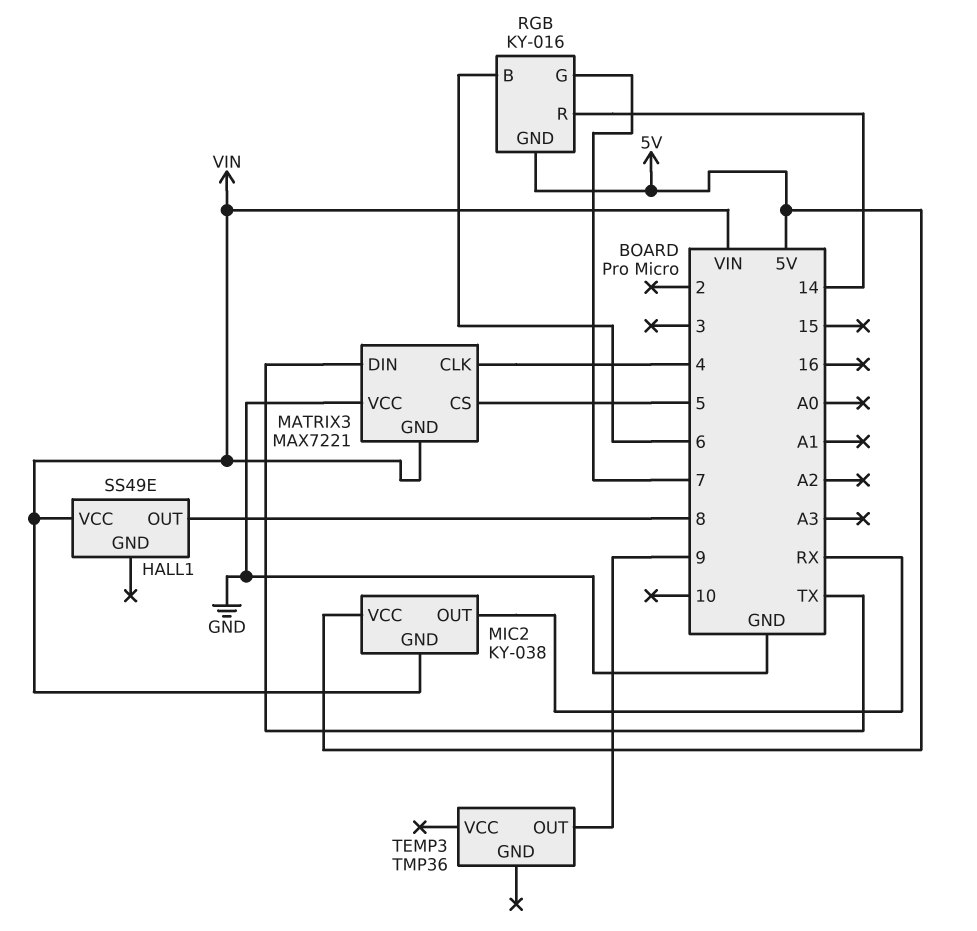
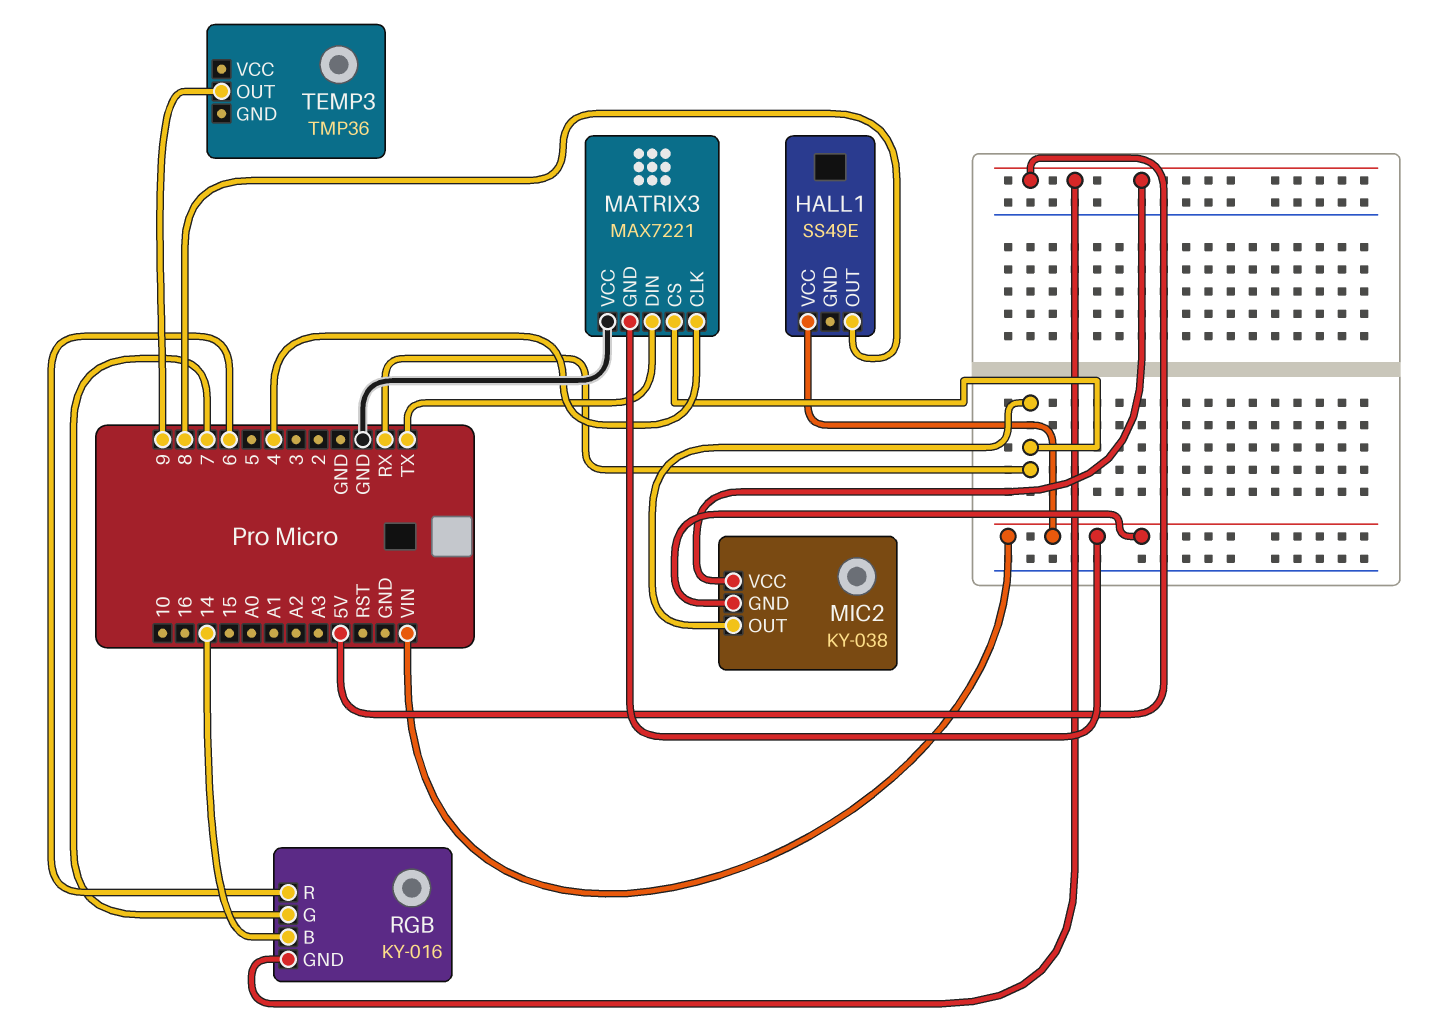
MATRIX3 pin CS: 5 -> RX
RGB pin B: 6 -> 14
RGB pin R: 14 -> 6

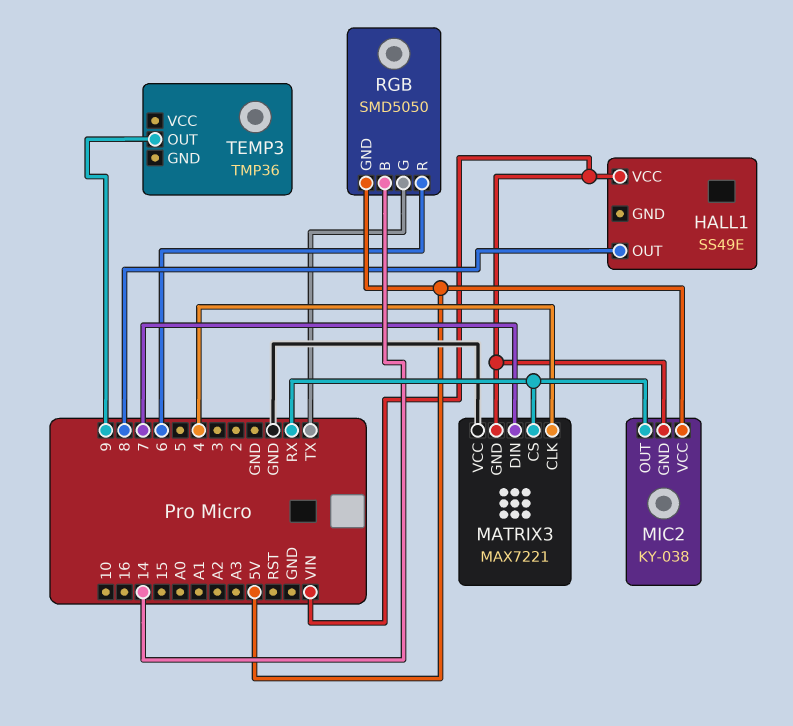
MATRIX3 pin DIN: TX -> 7
RGB: KY-016 -> SMD5050
RGB pin G: 7 -> TX

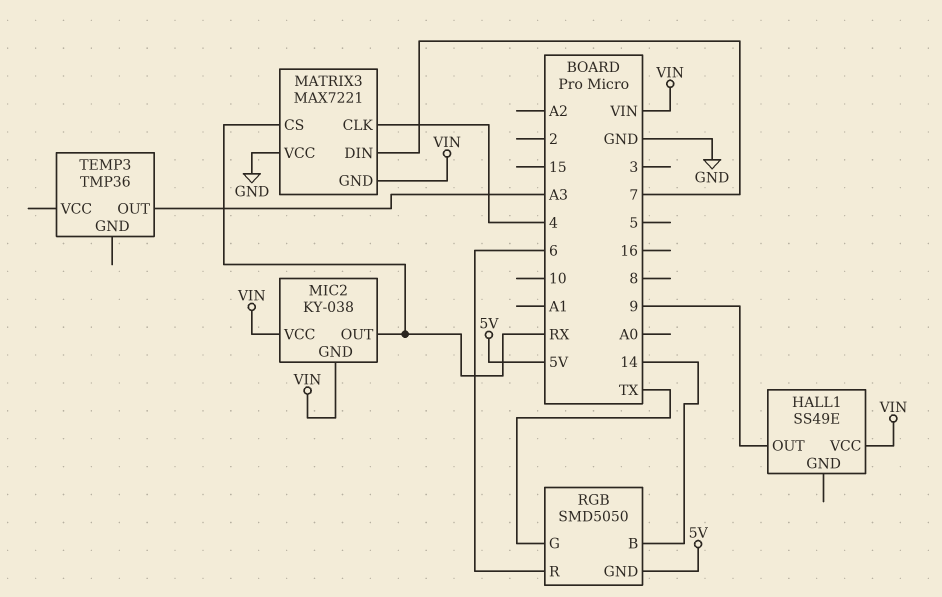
HALL1 pin OUT: 8 -> 9
MIC2 pin VCC: 5V -> VIN
TEMP3 pin OUT: 9 -> A3

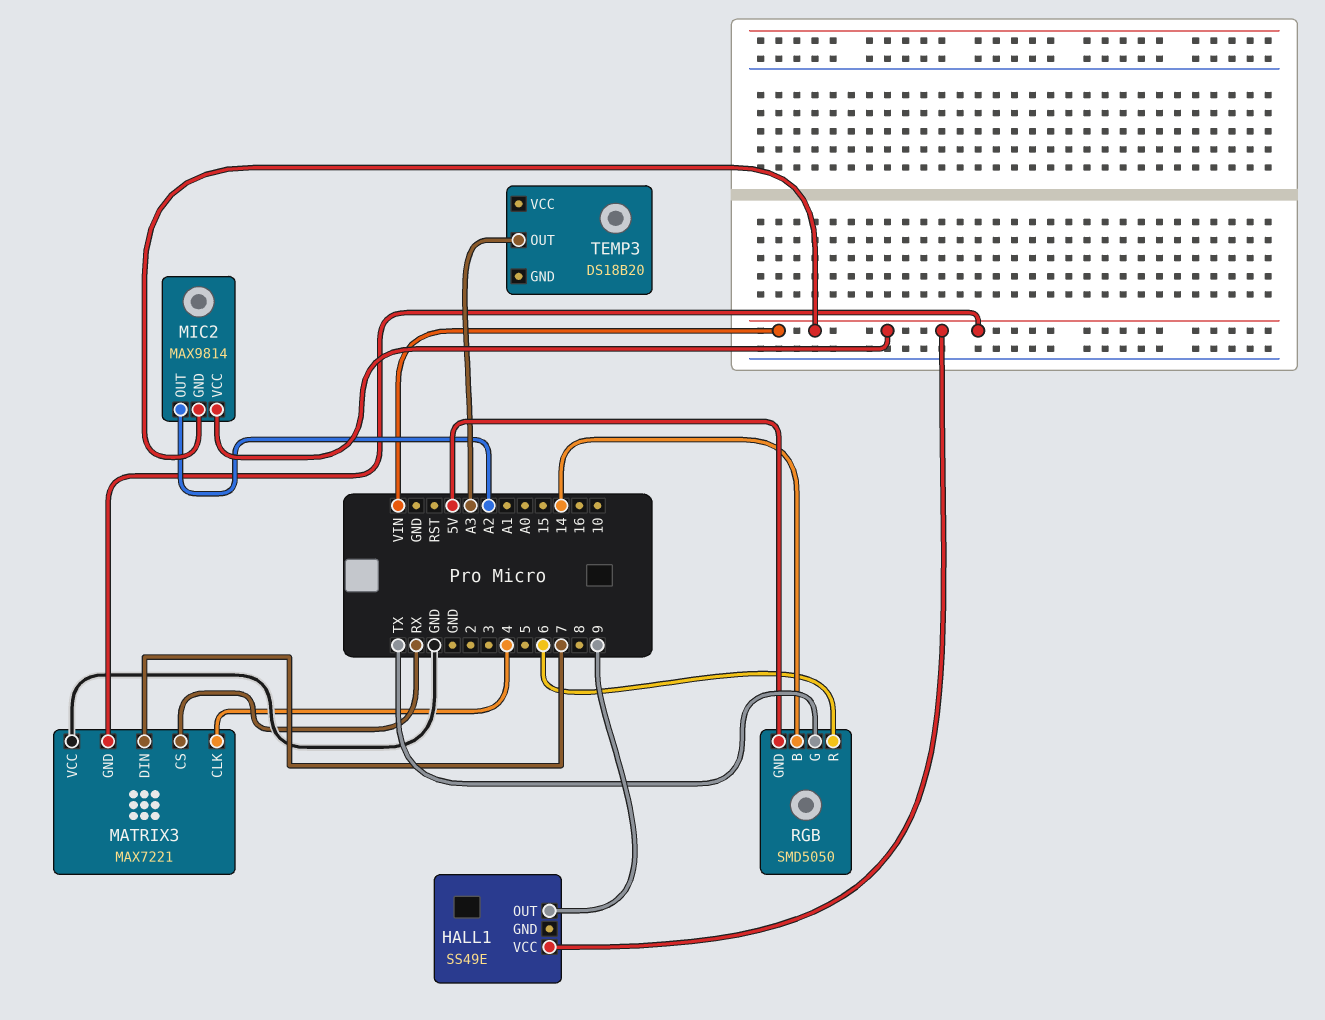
MIC2: KY-038 -> MAX9814
MIC2 pin OUT: RX -> A2
TEMP3: TMP36 -> DS18B20

